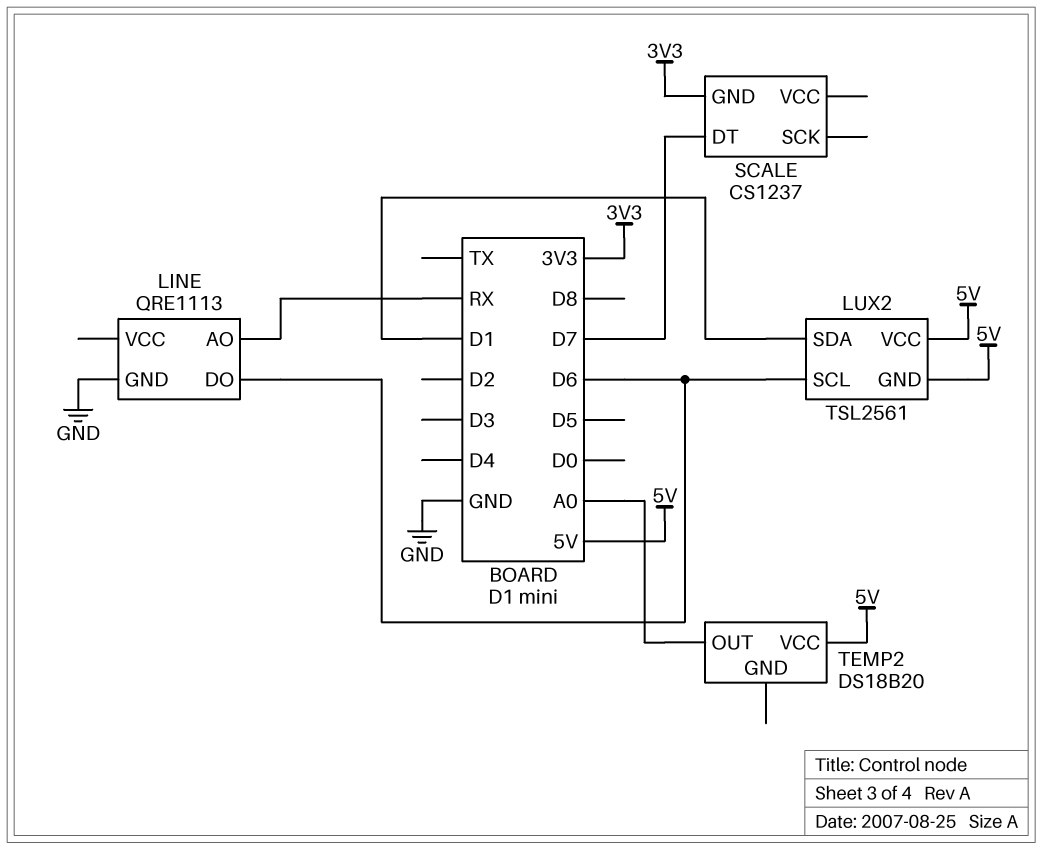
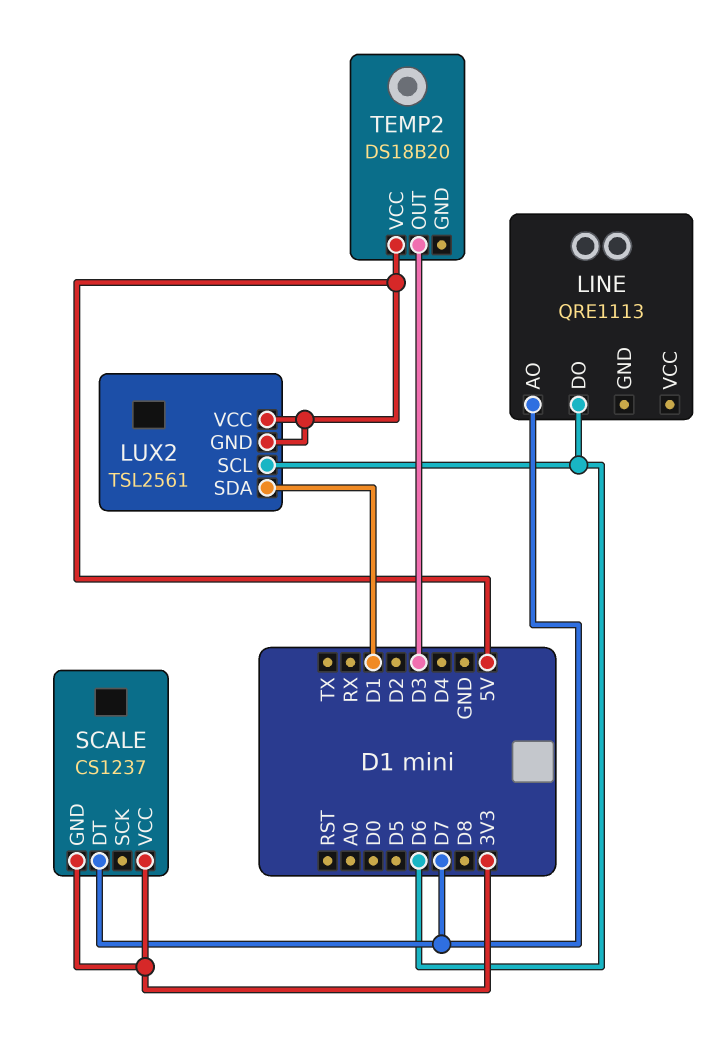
LINE pin AO: RX -> D7
LINE pin GND: GND -> none
SCALE pin VCC: none -> 3V3
TEMP2 pin OUT: A0 -> D3

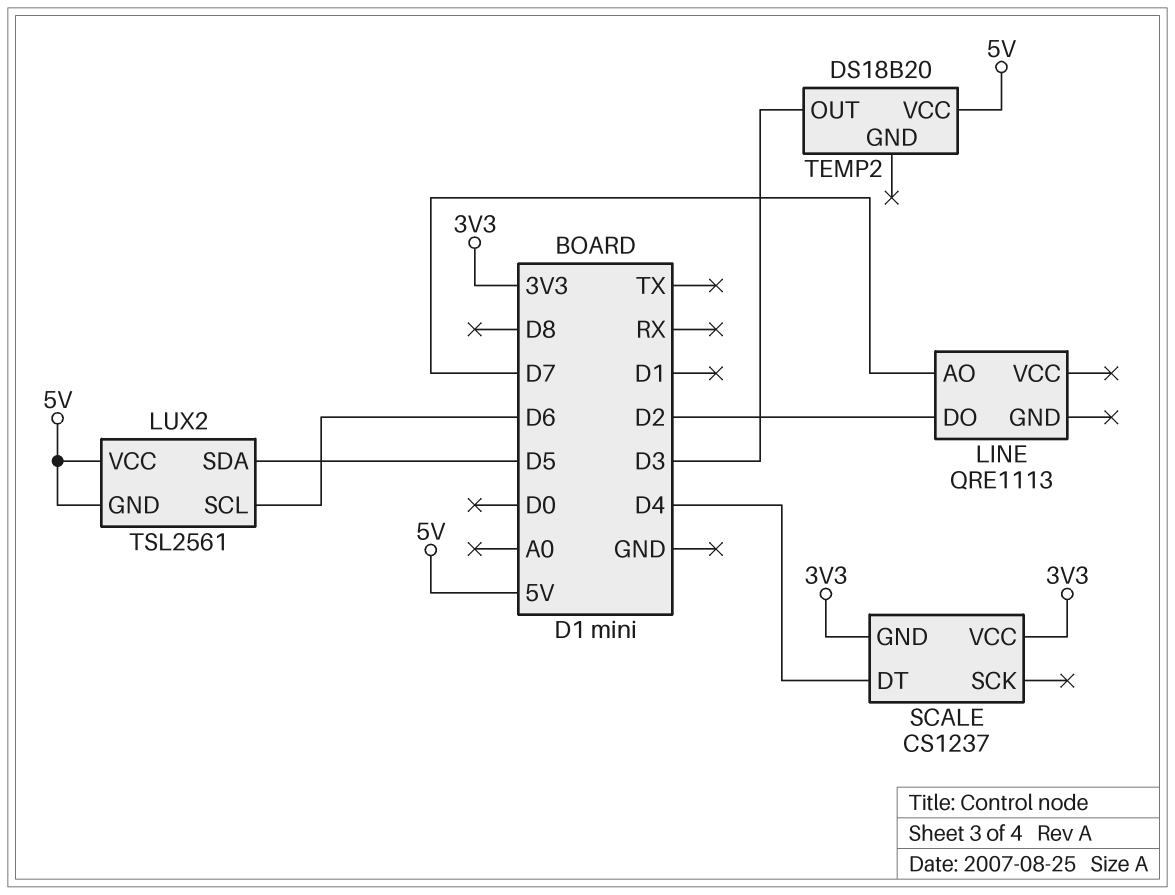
LINE pin DO: D6 -> D2
LUX2 pin SDA: D1 -> D5
SCALE pin DT: D7 -> D4

